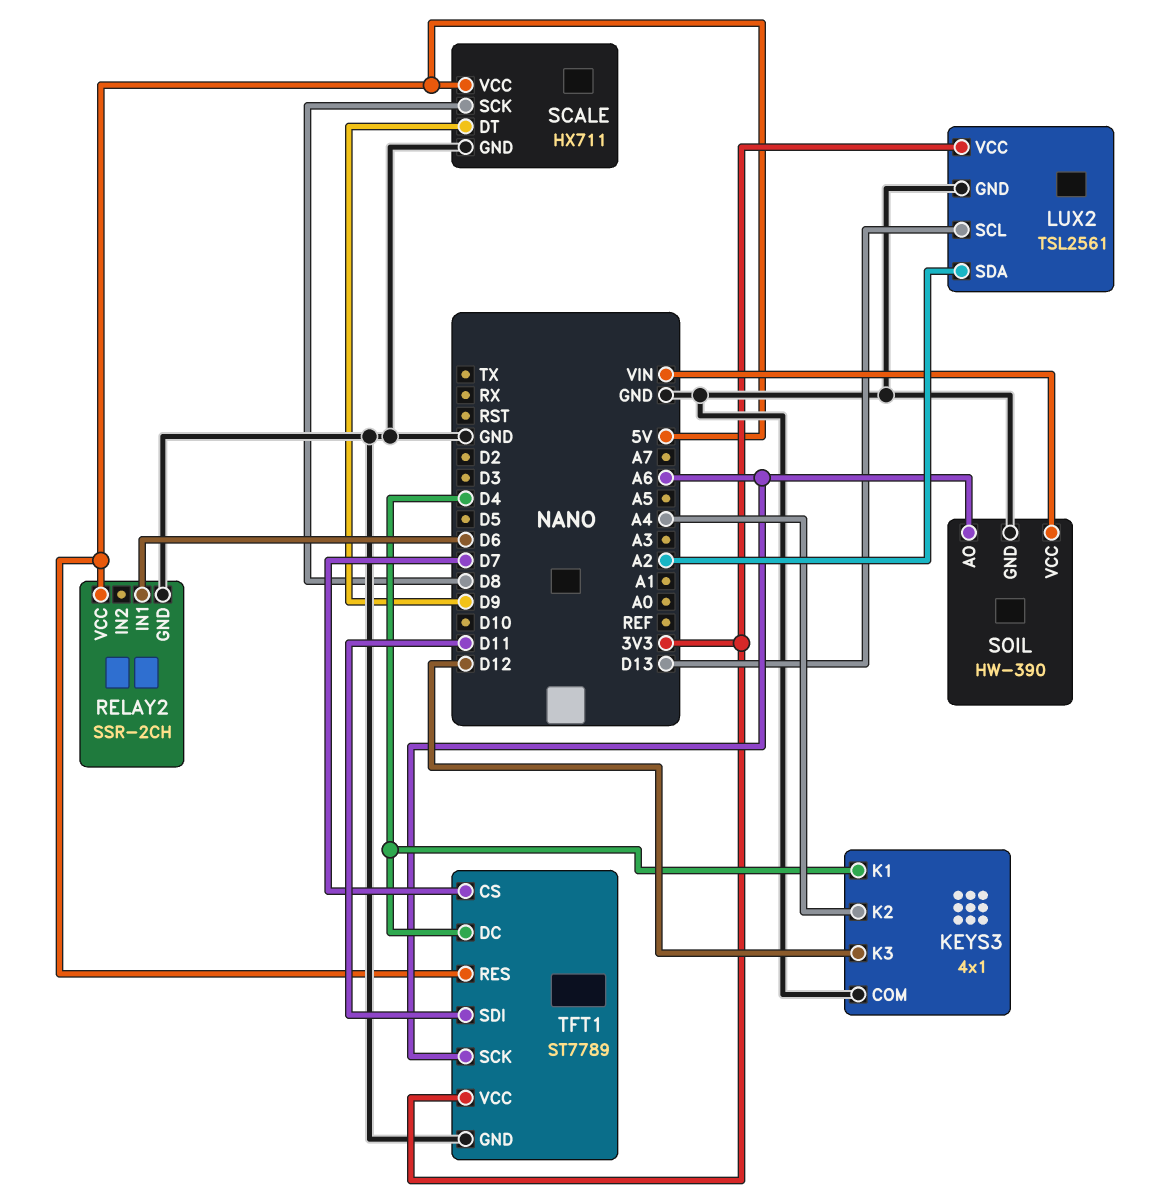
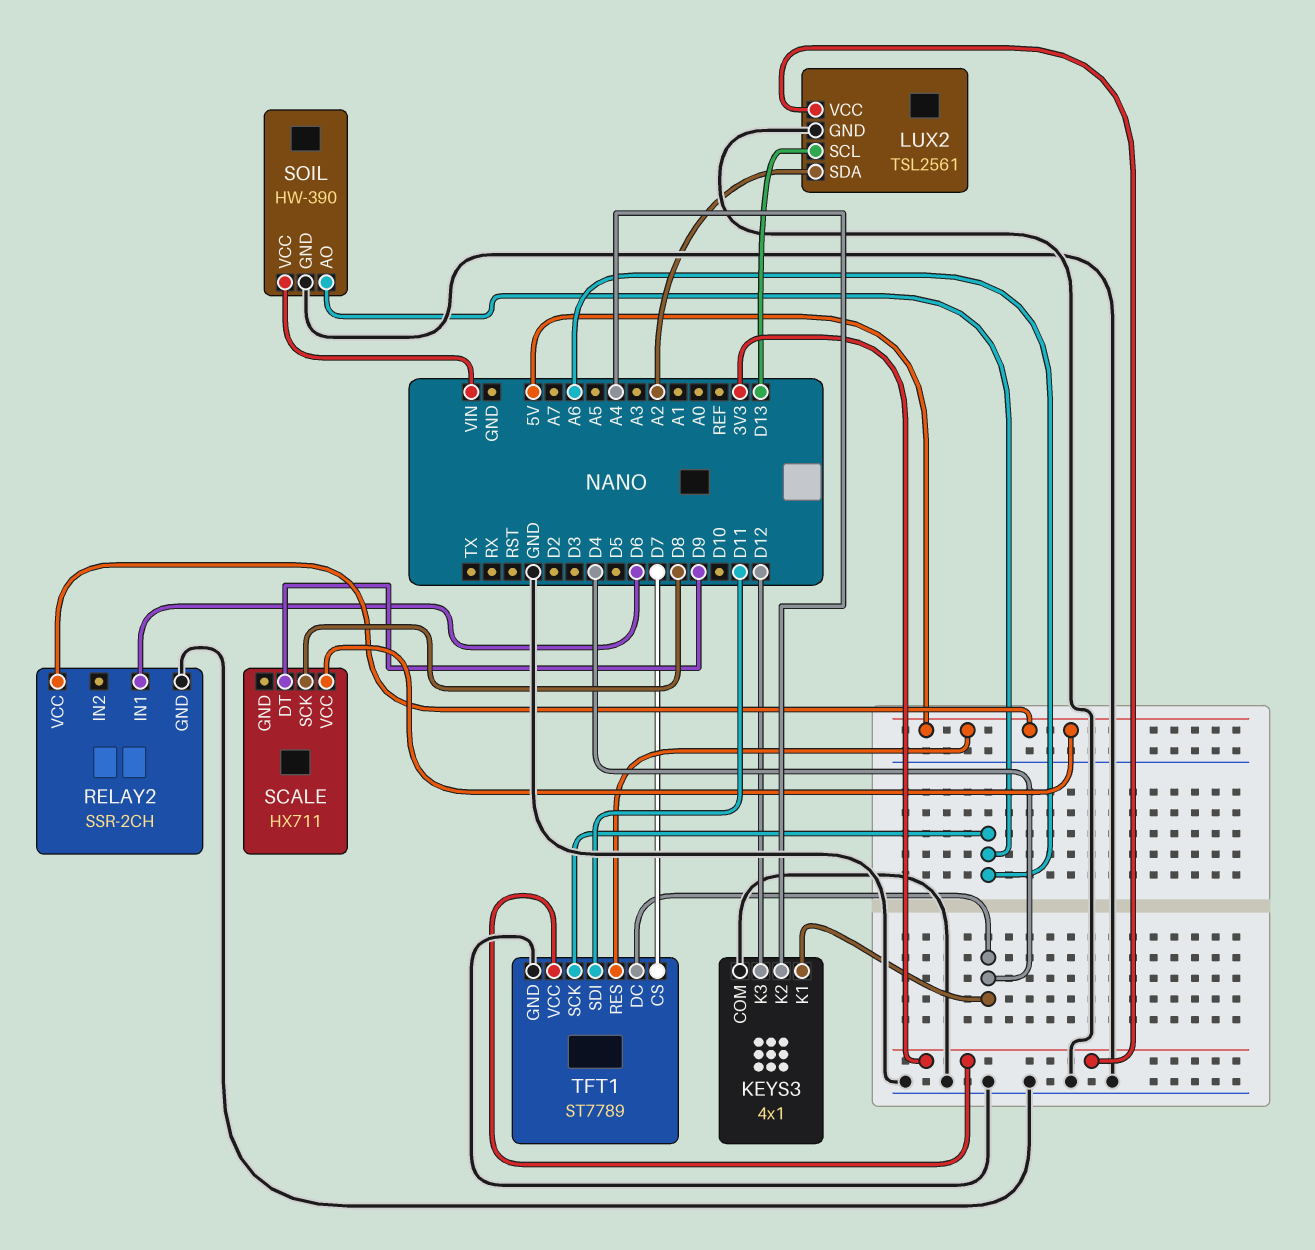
SCALE pin GND: GND -> none

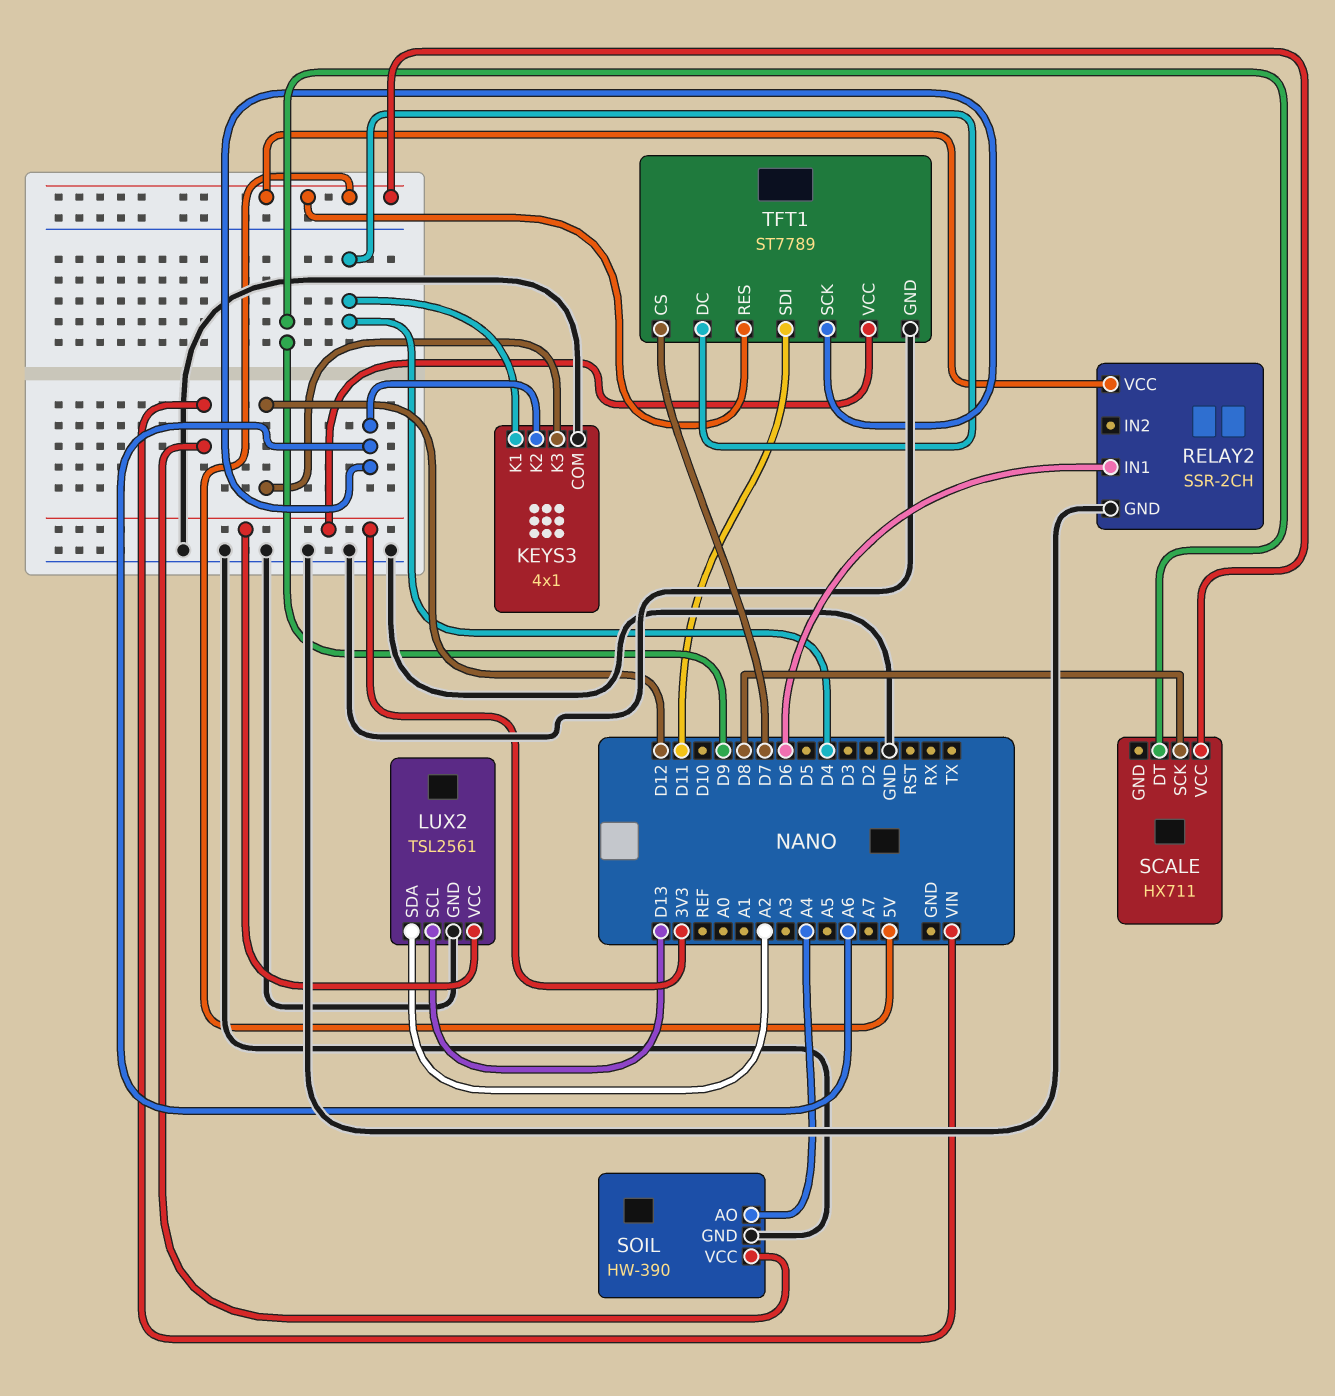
KEYS3 pin K2: A4 -> A6
SOIL pin AO: A6 -> A4

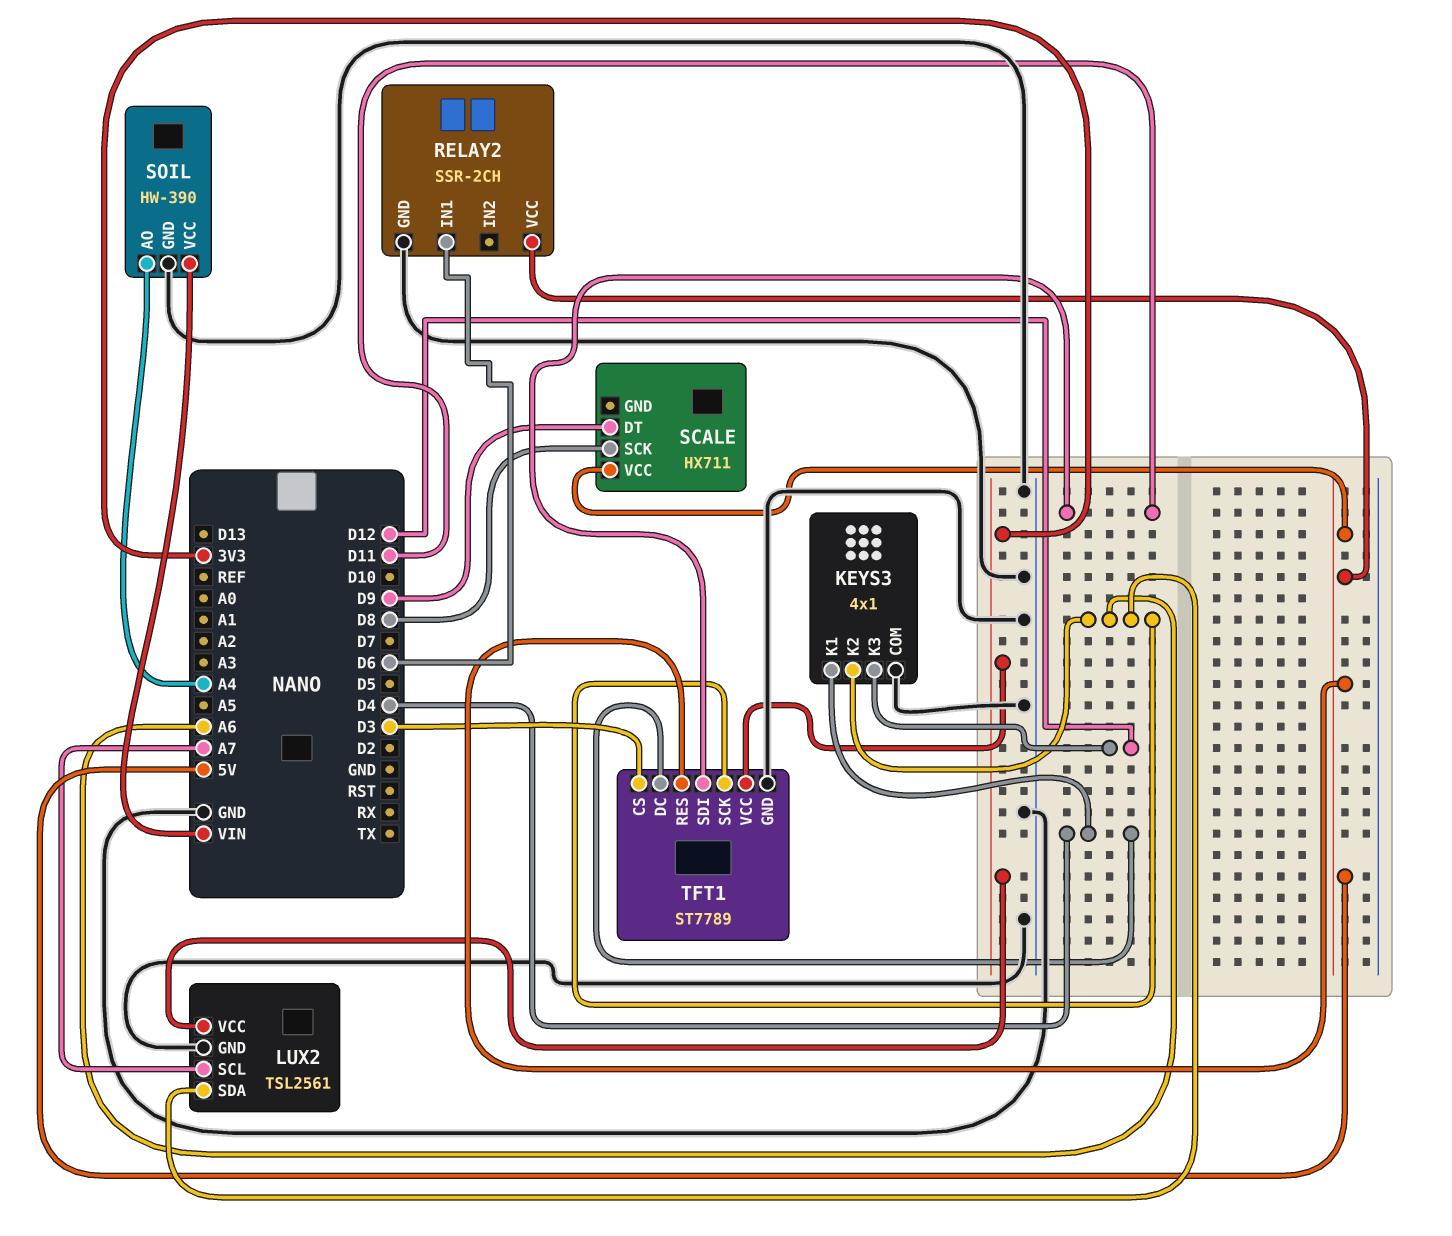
LUX2 pin SCL: D13 -> A7
LUX2 pin SDA: A2 -> A6
TFT1 pin CS: D7 -> D3

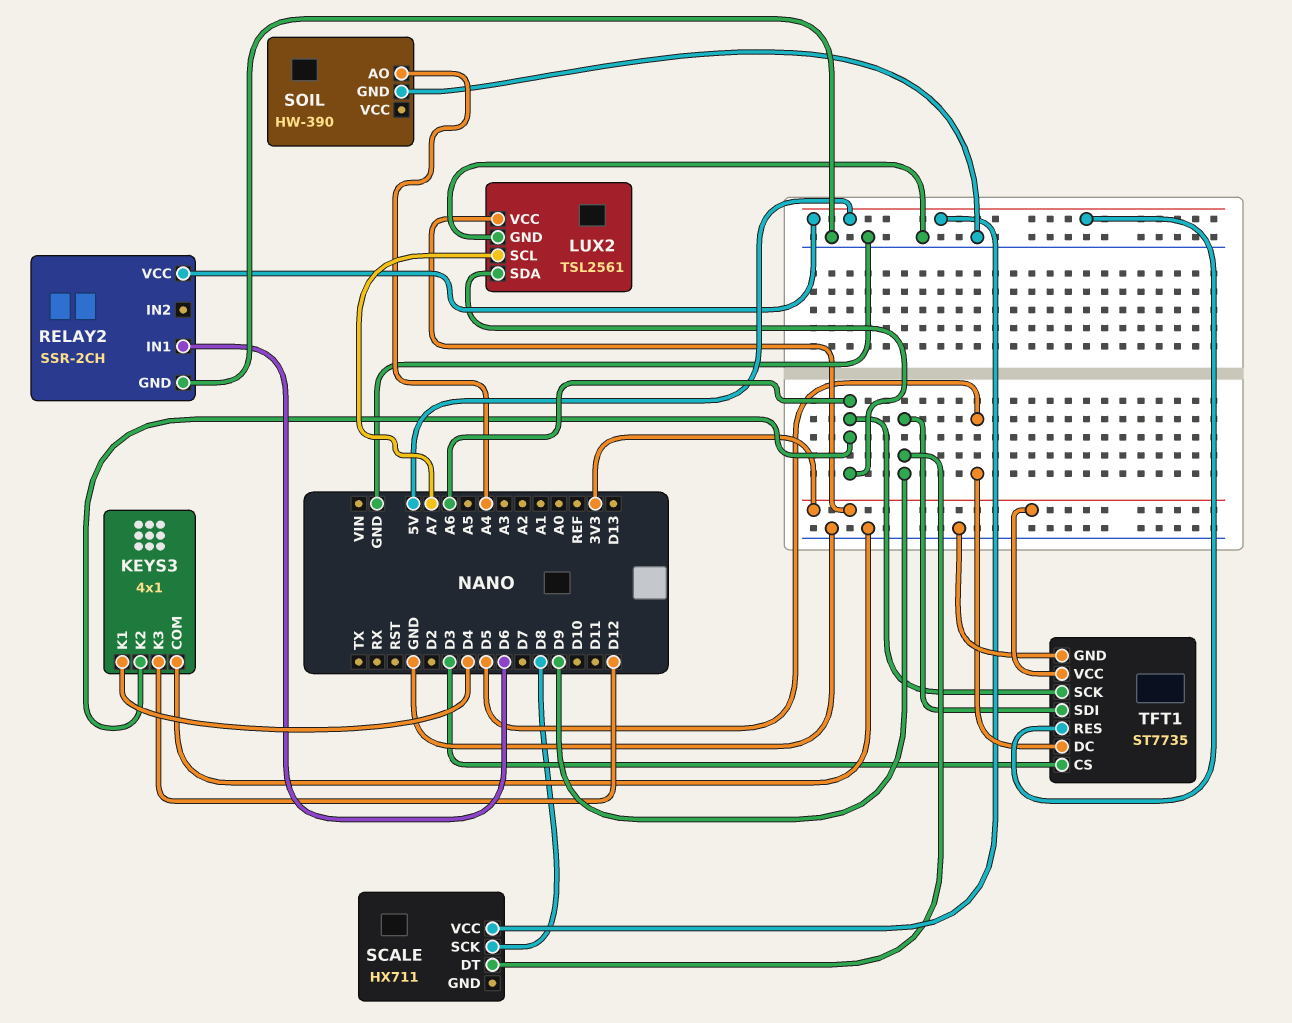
SOIL pin VCC: VIN -> none
TFT1: ST7789 -> ST7735
TFT1 pin DC: D4 -> D5
TFT1 pin SDI: D11 -> D9

